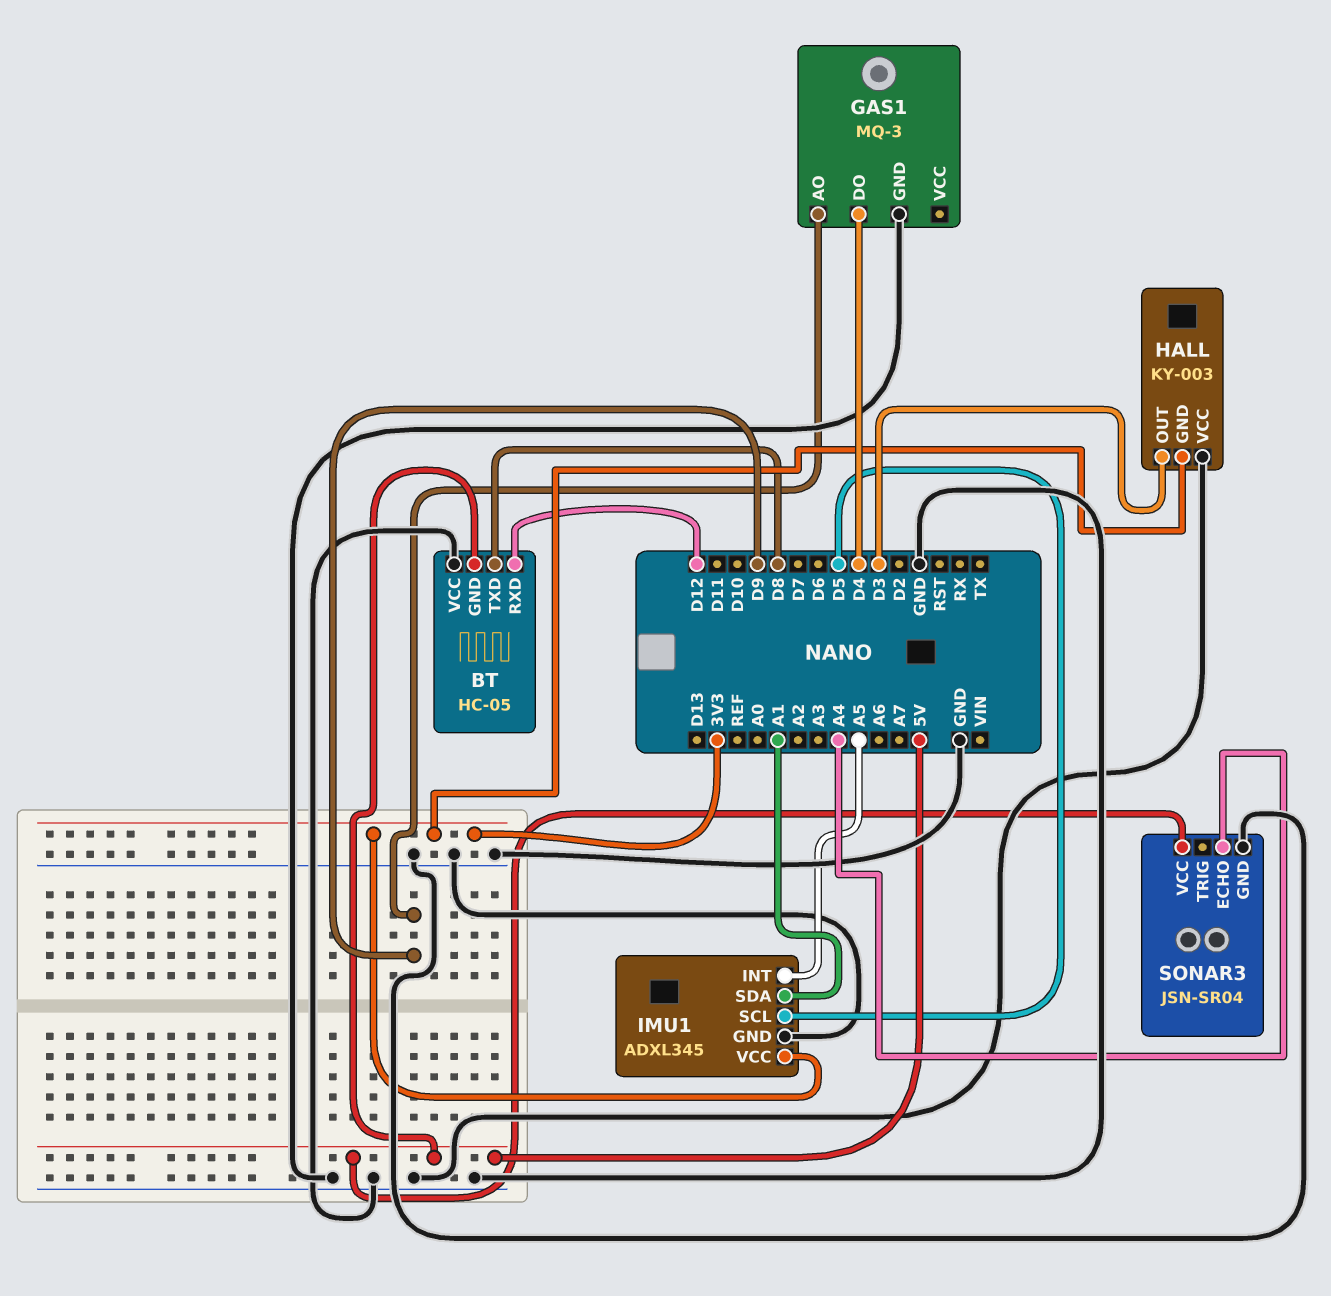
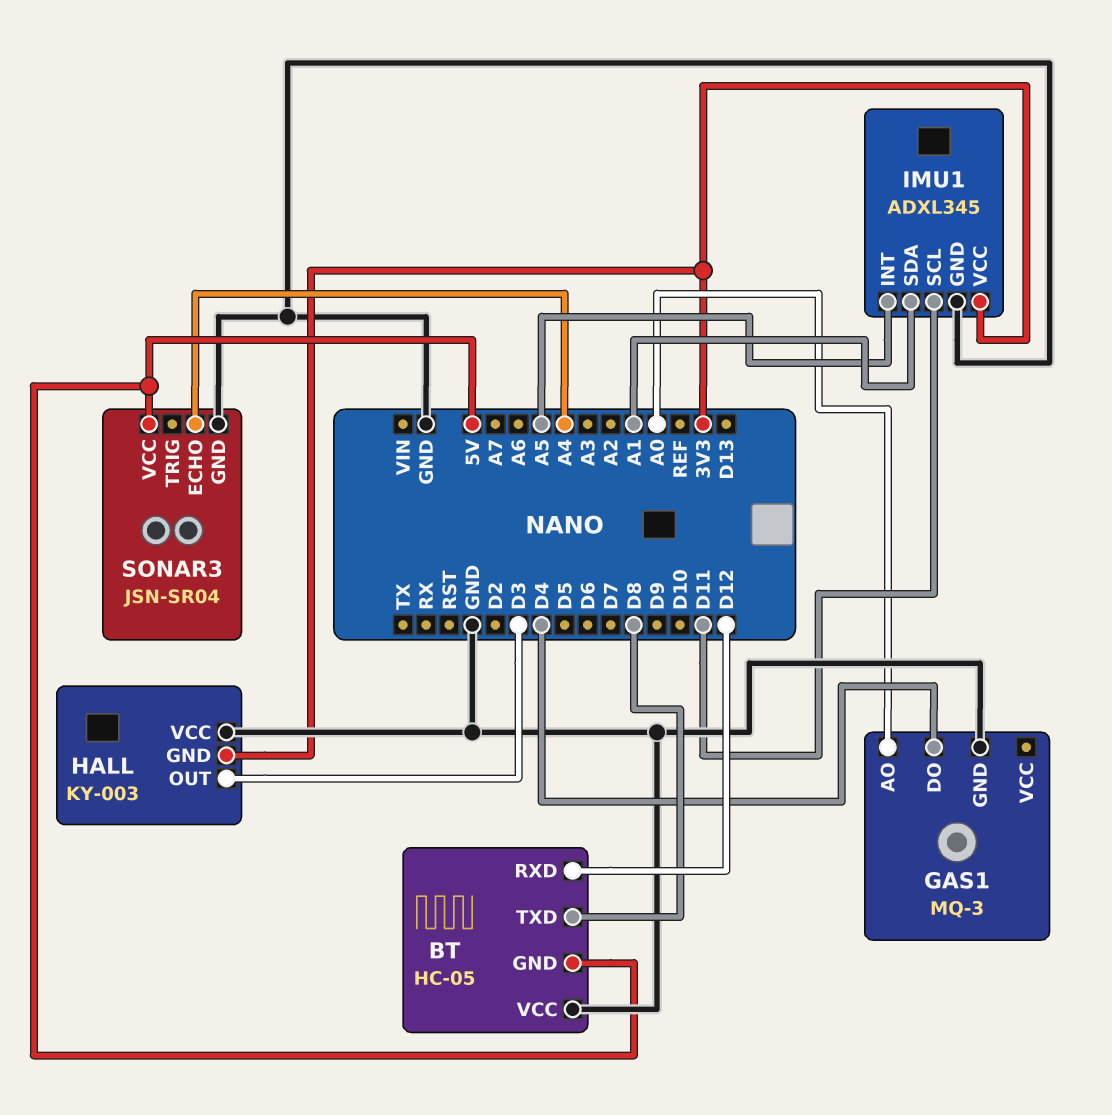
GAS1 pin AO: D9 -> A0
IMU1 pin SCL: D5 -> D11

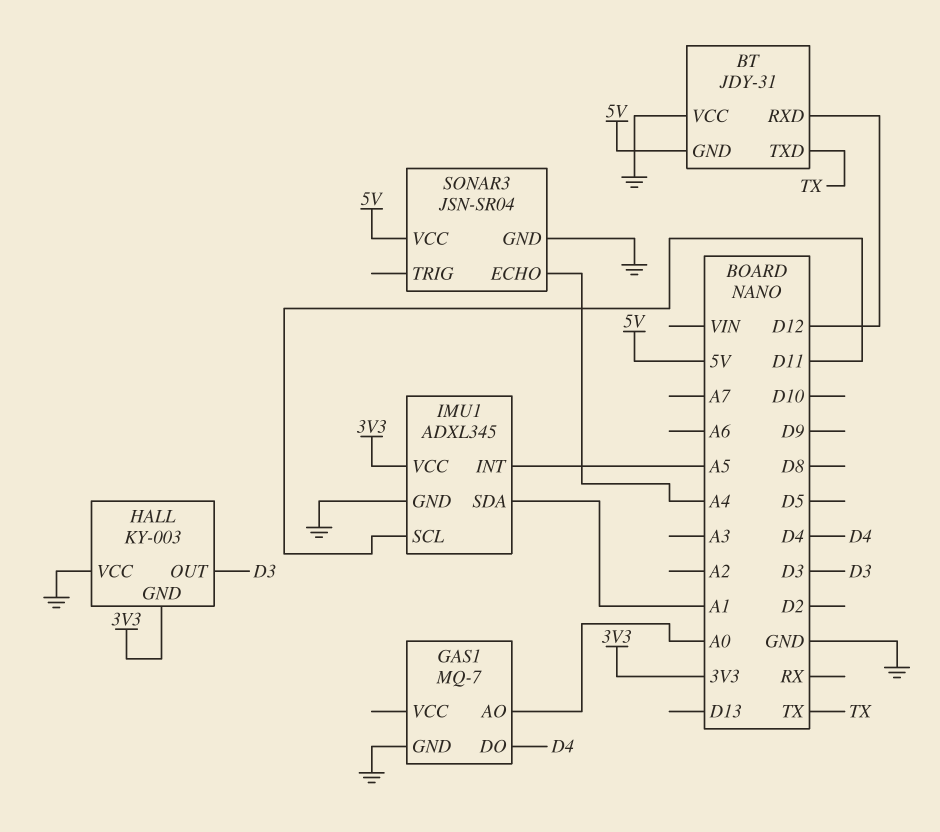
BT: HC-05 -> JDY-31
BT pin TXD: D8 -> TX
GAS1: MQ-3 -> MQ-7

